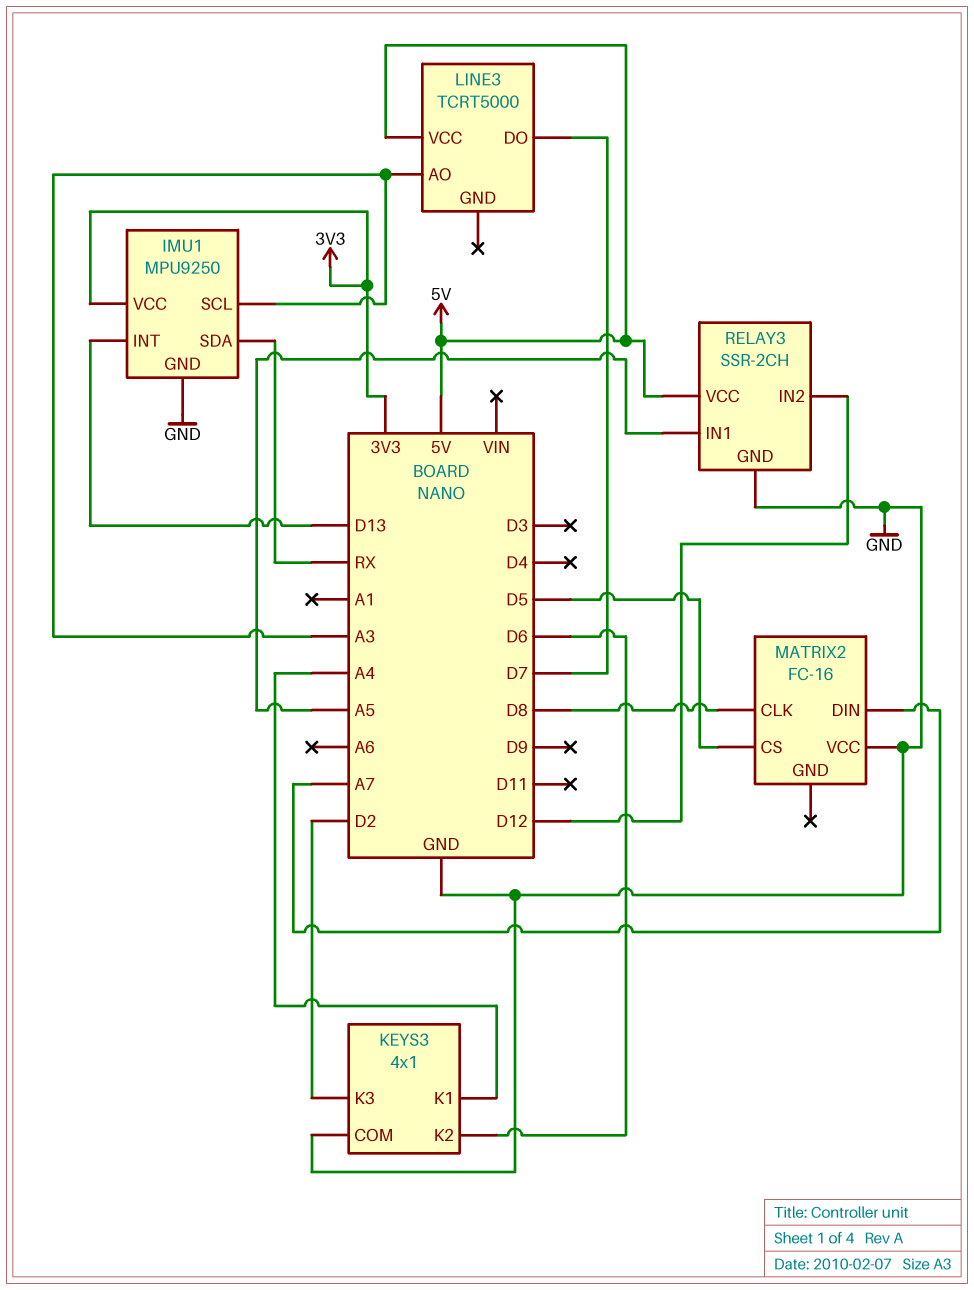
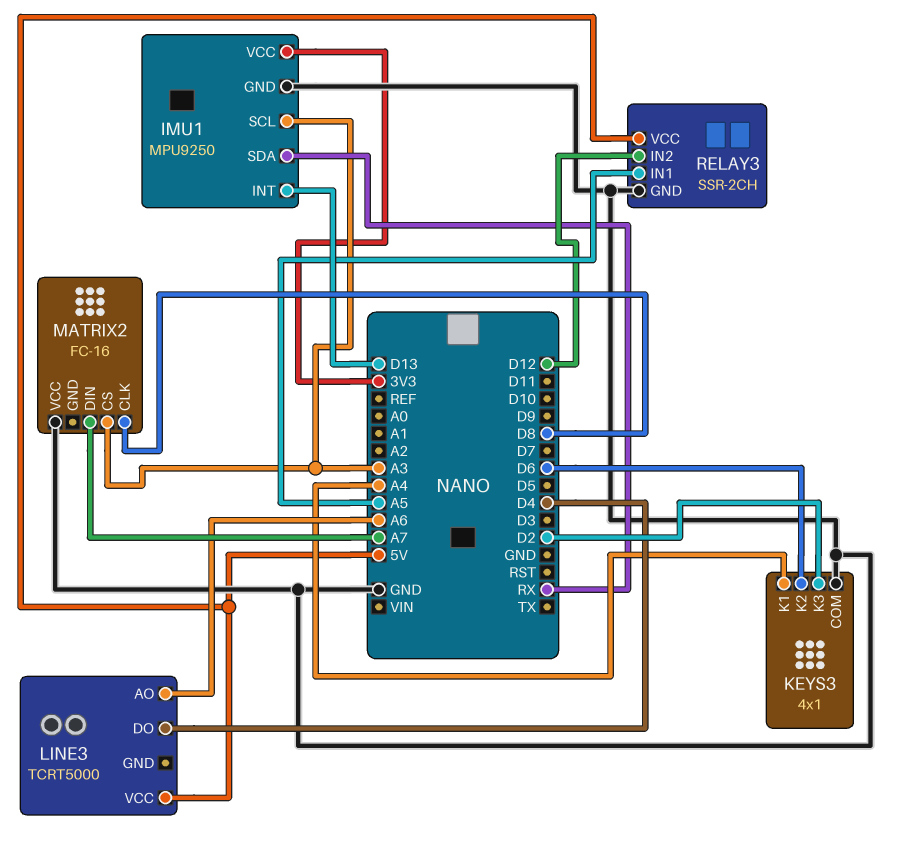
LINE3 pin AO: A3 -> A6
LINE3 pin DO: D7 -> D4
MATRIX2 pin CS: D5 -> A3

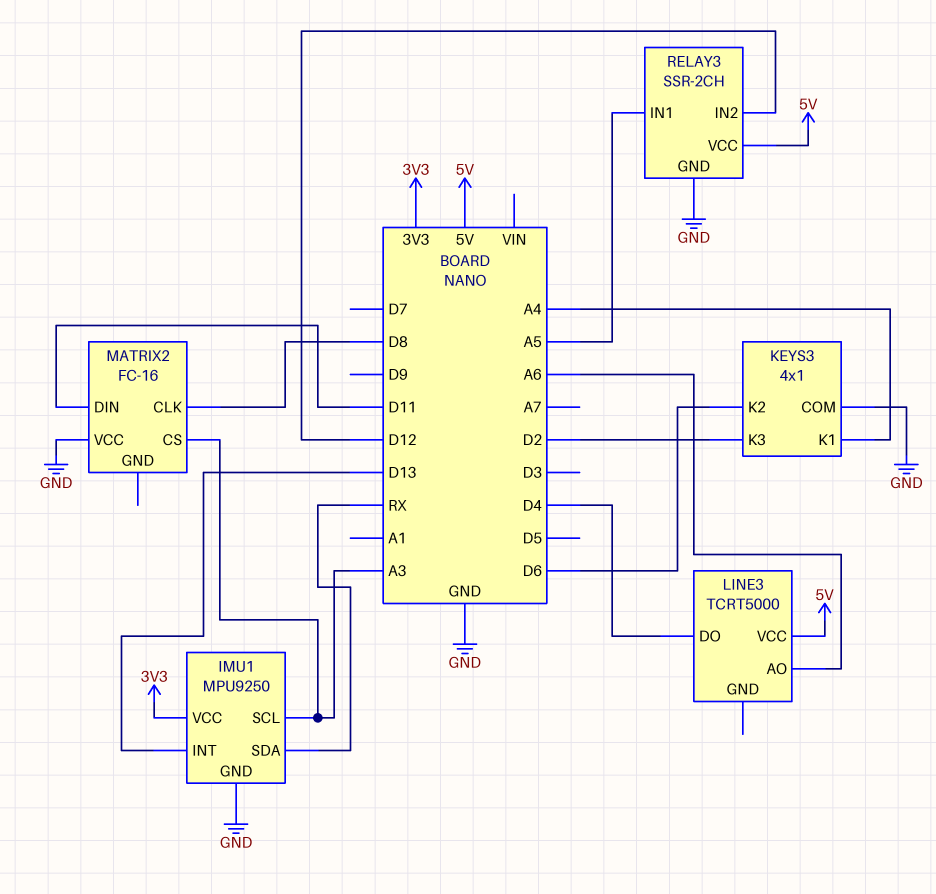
MATRIX2 pin DIN: A7 -> D11

